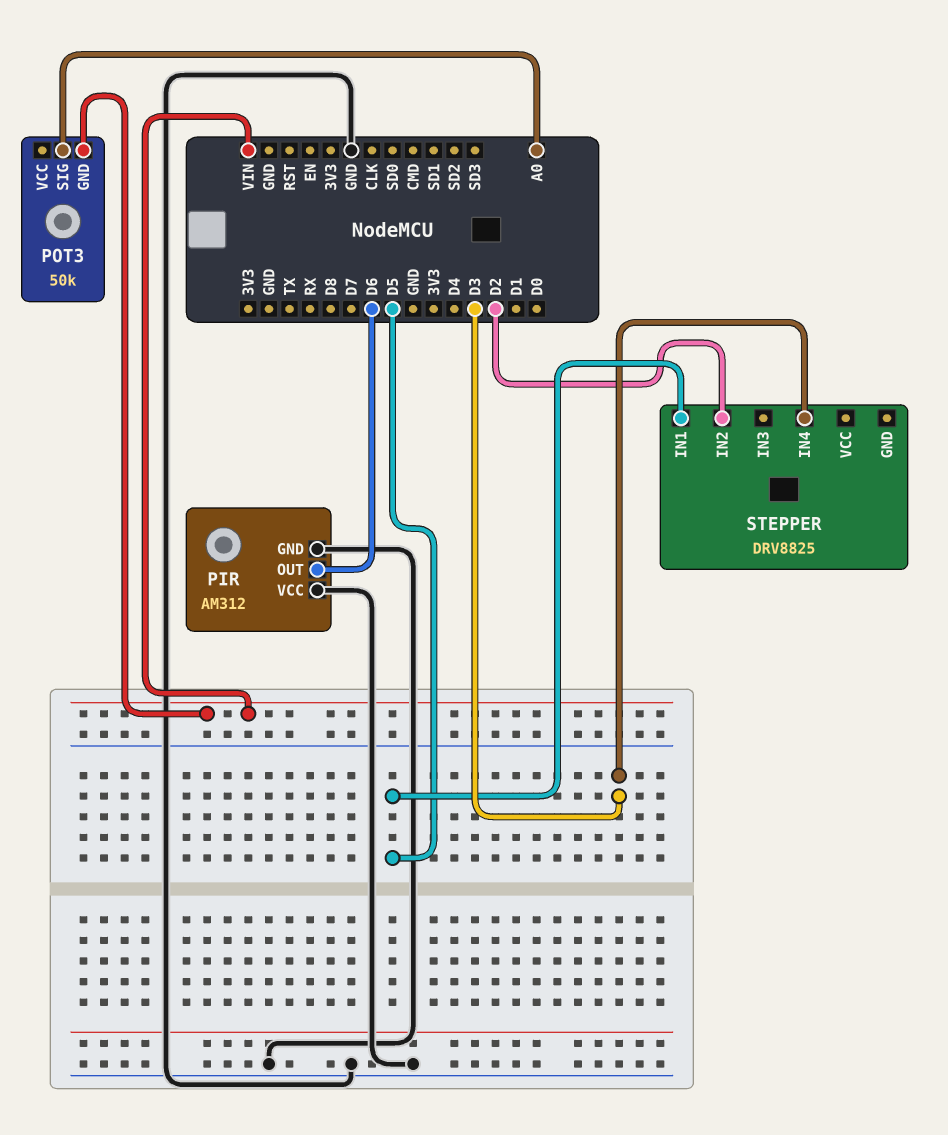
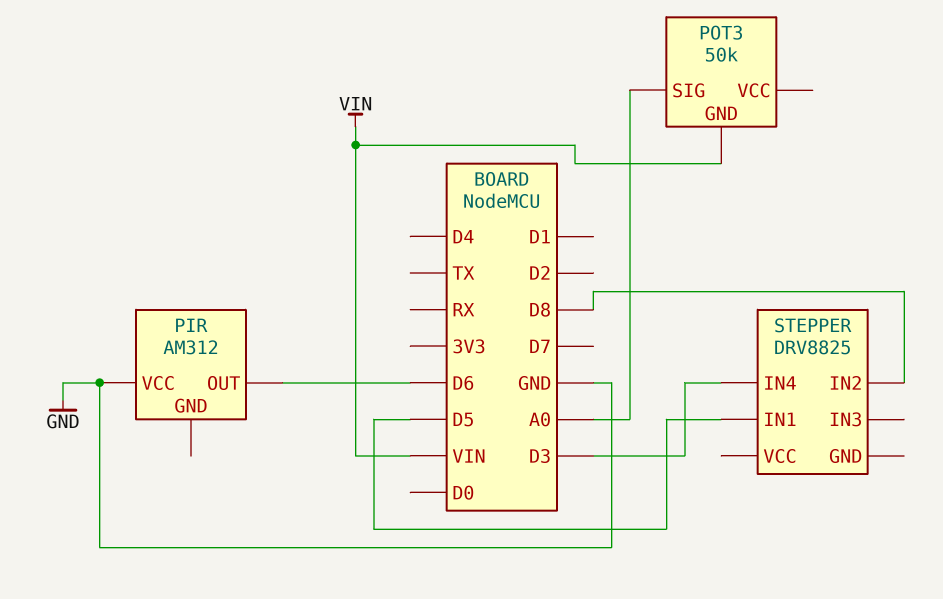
PIR pin GND: GND -> none
STEPPER pin IN2: D2 -> D8

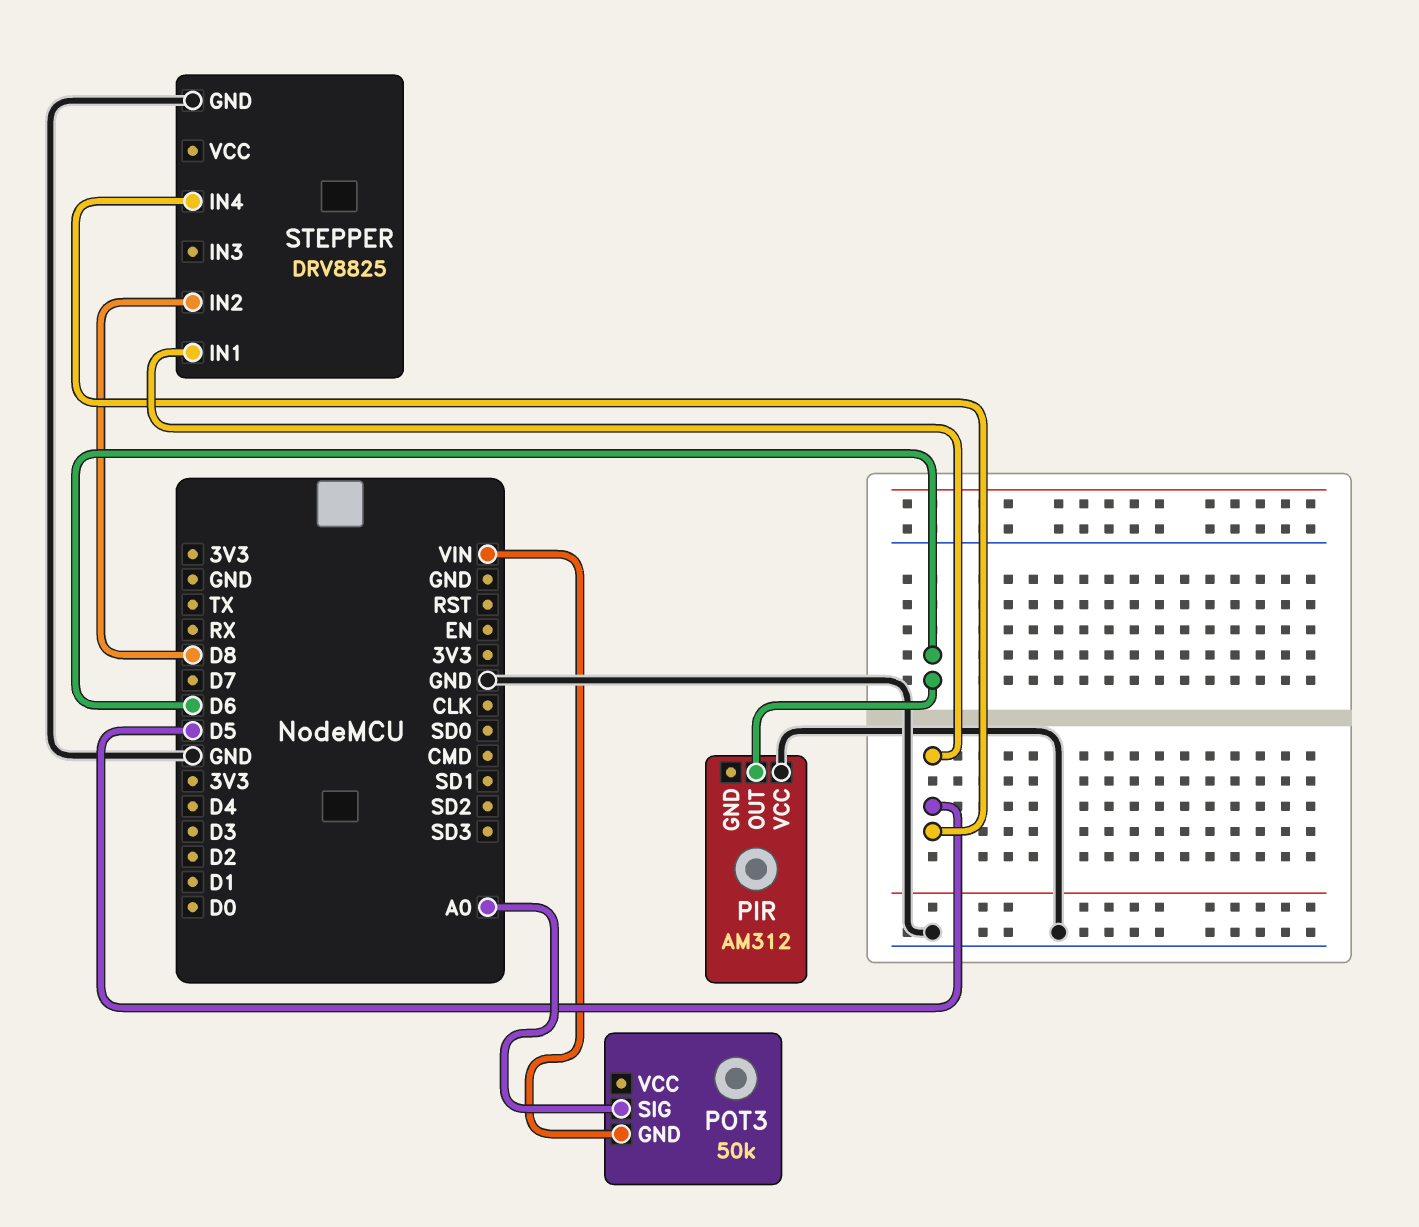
STEPPER pin GND: none -> GND
STEPPER pin IN4: D3 -> D5

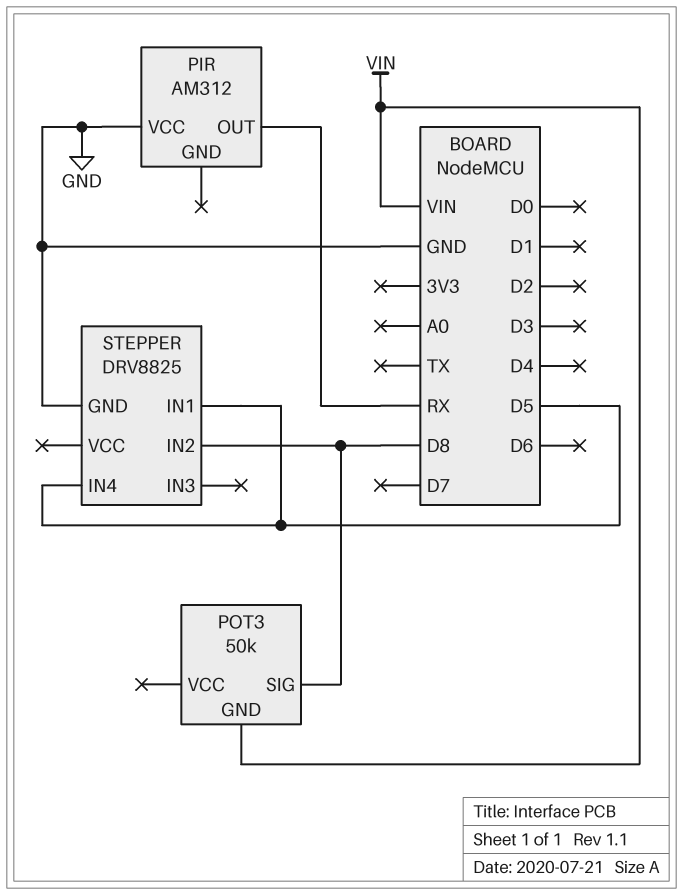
PIR pin OUT: D6 -> RX
POT3 pin SIG: A0 -> D8

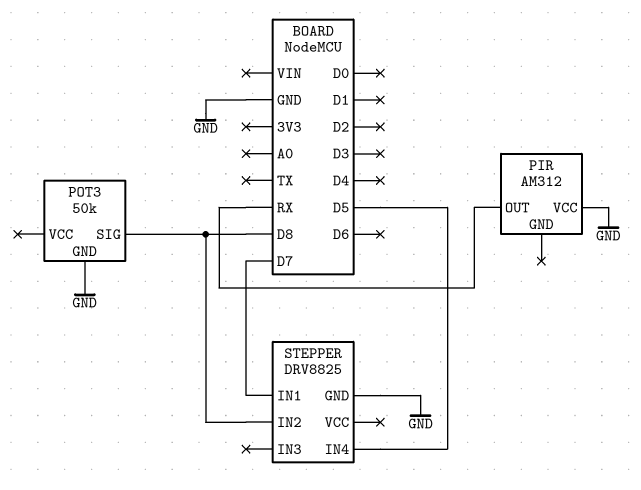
POT3 pin GND: VIN -> GND
STEPPER pin IN1: D5 -> D7

